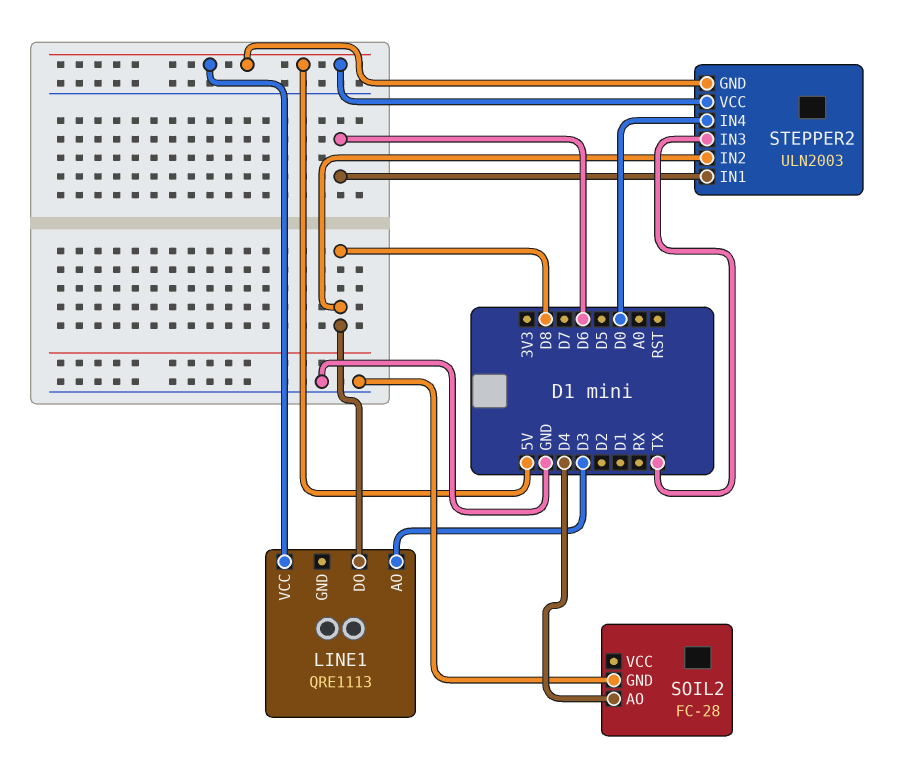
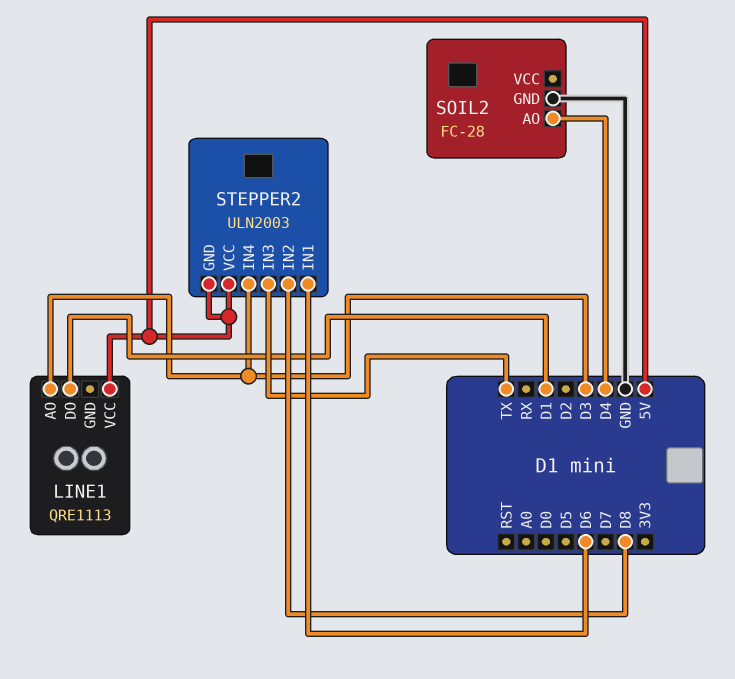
LINE1 pin DO: D8 -> D1
STEPPER2 pin IN4: D0 -> D3

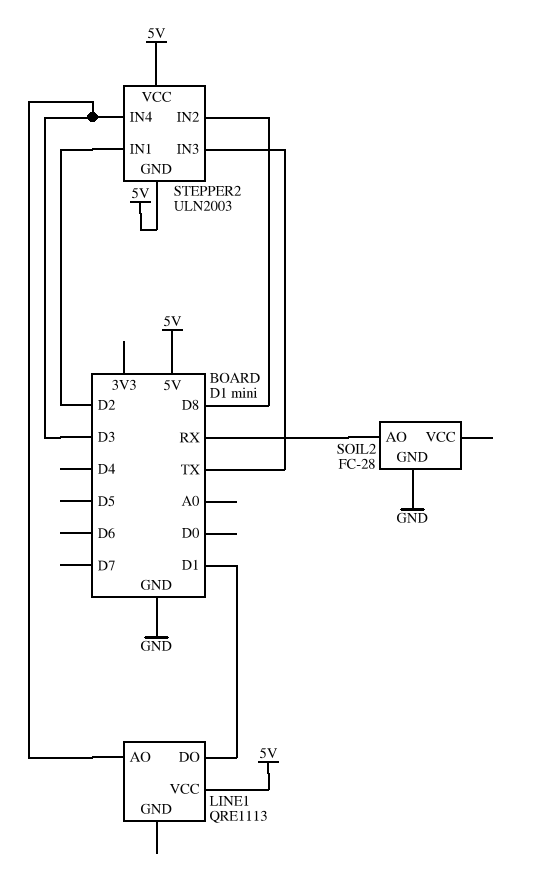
SOIL2 pin AO: D4 -> RX
STEPPER2 pin IN1: D6 -> D2

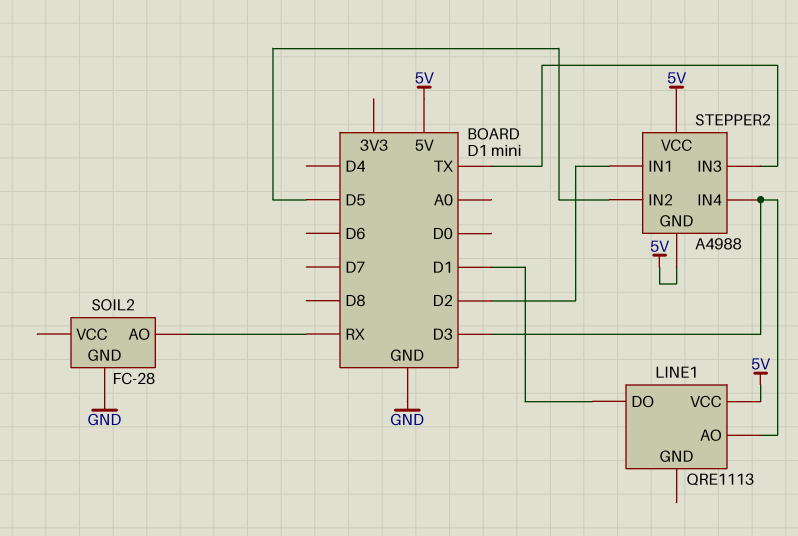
STEPPER2: ULN2003 -> A4988
STEPPER2 pin IN2: D8 -> D5

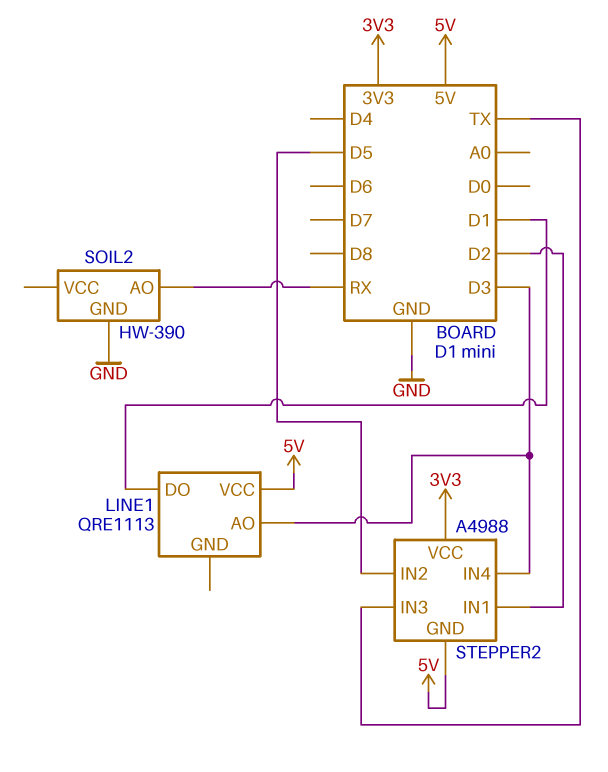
SOIL2: FC-28 -> HW-390
STEPPER2 pin VCC: 5V -> 3V3

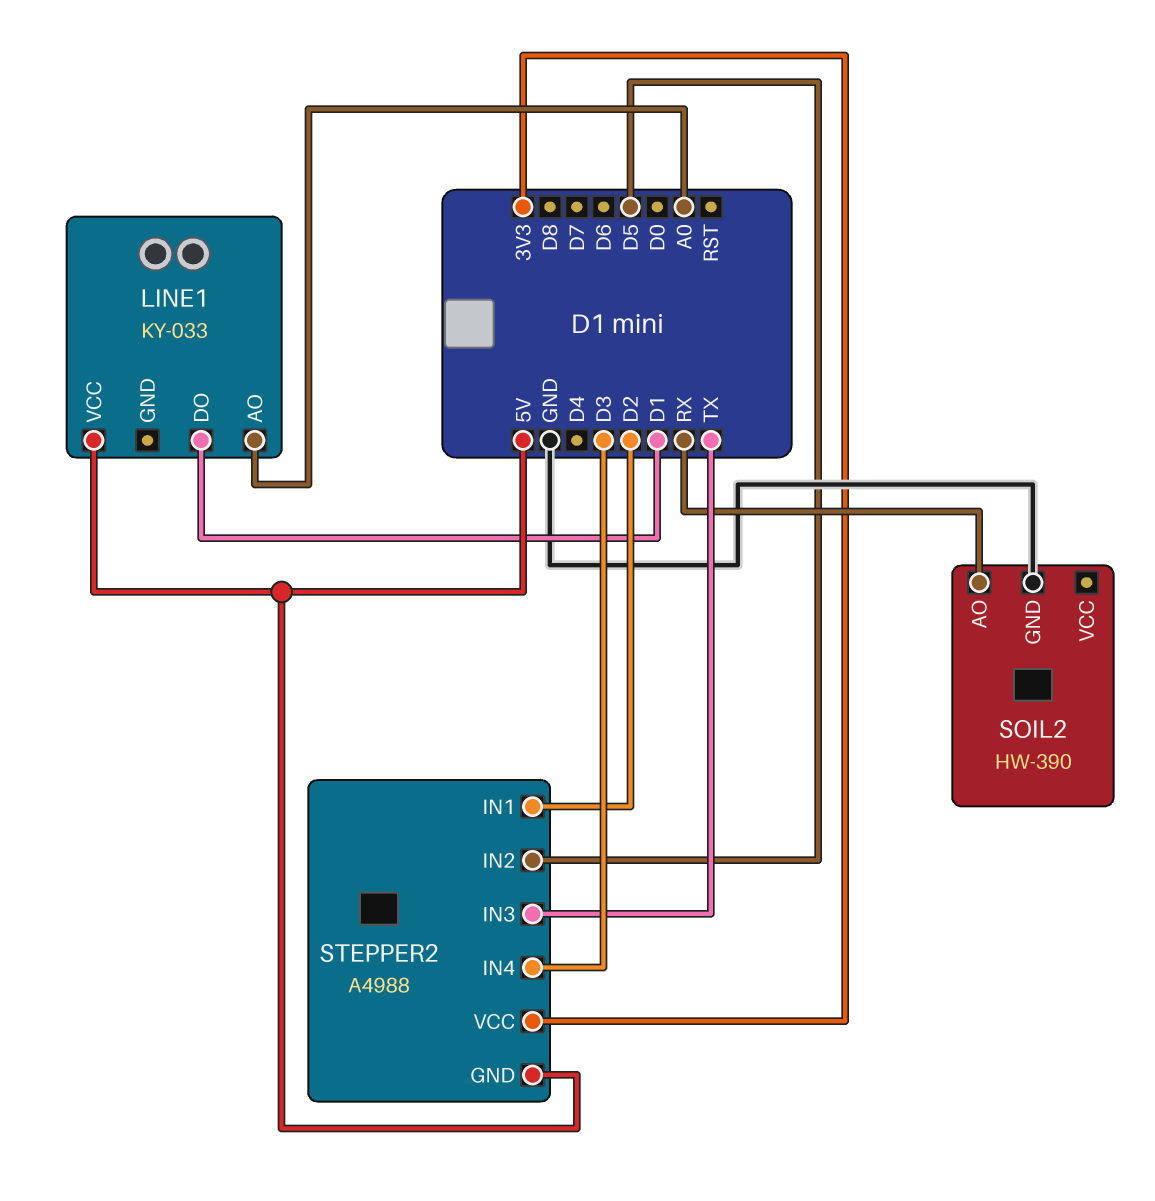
LINE1: QRE1113 -> KY-033
LINE1 pin AO: D3 -> A0

